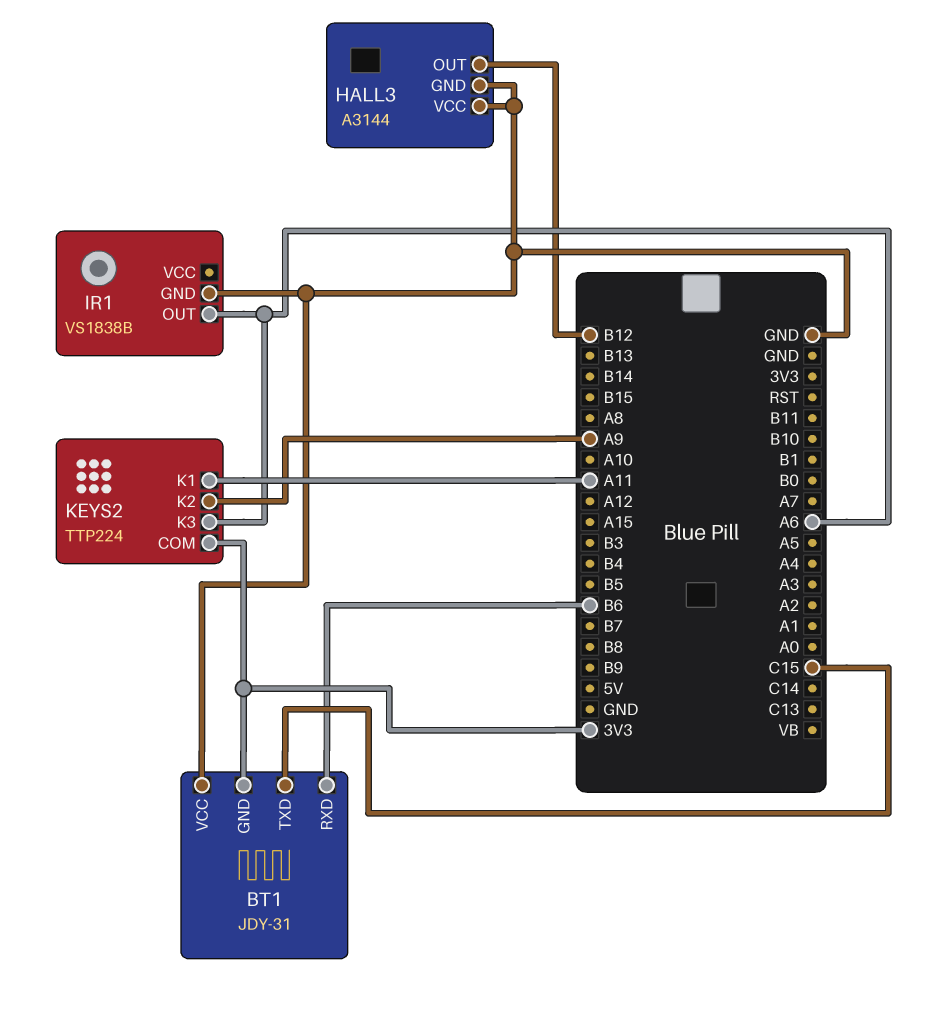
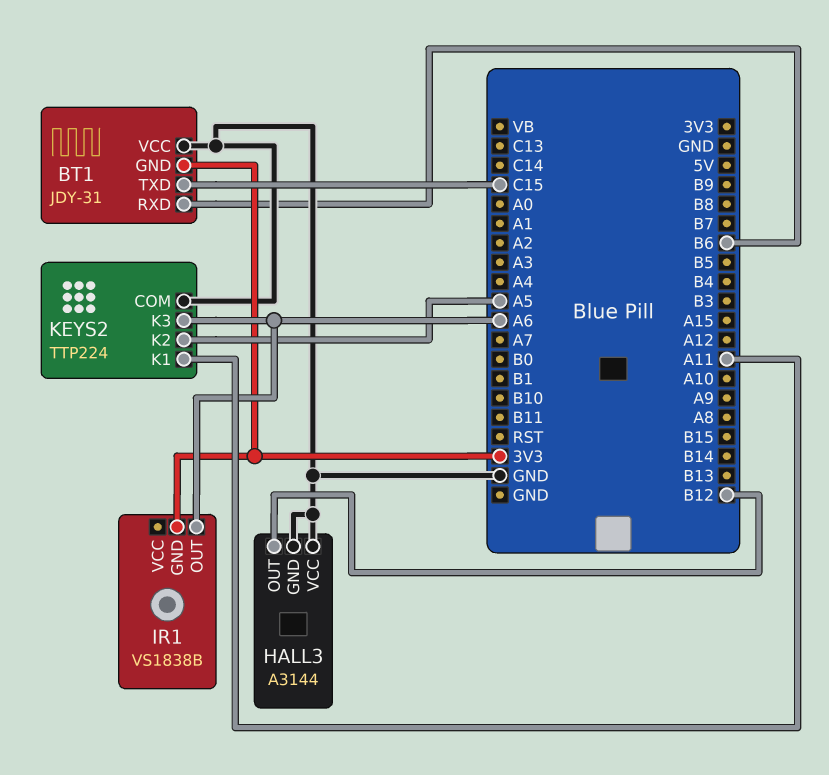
IR1 pin GND: GND -> 3V3
KEYS2 pin COM: 3V3 -> GND
KEYS2 pin K2: A9 -> A5

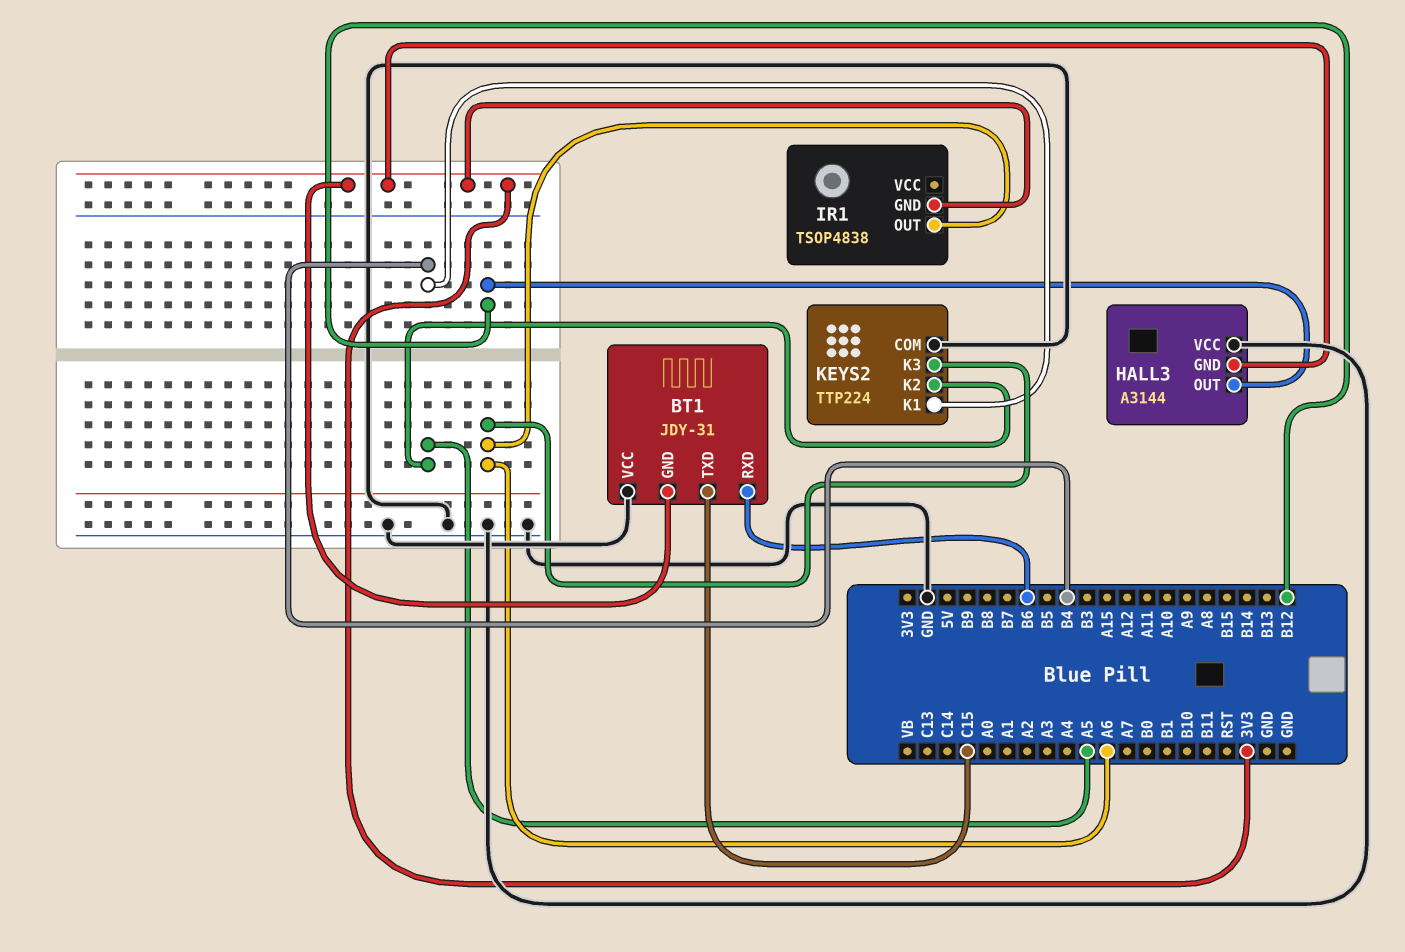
HALL3 pin GND: GND -> 3V3
IR1: VS1838B -> TSOP4838
KEYS2 pin K1: A11 -> B4

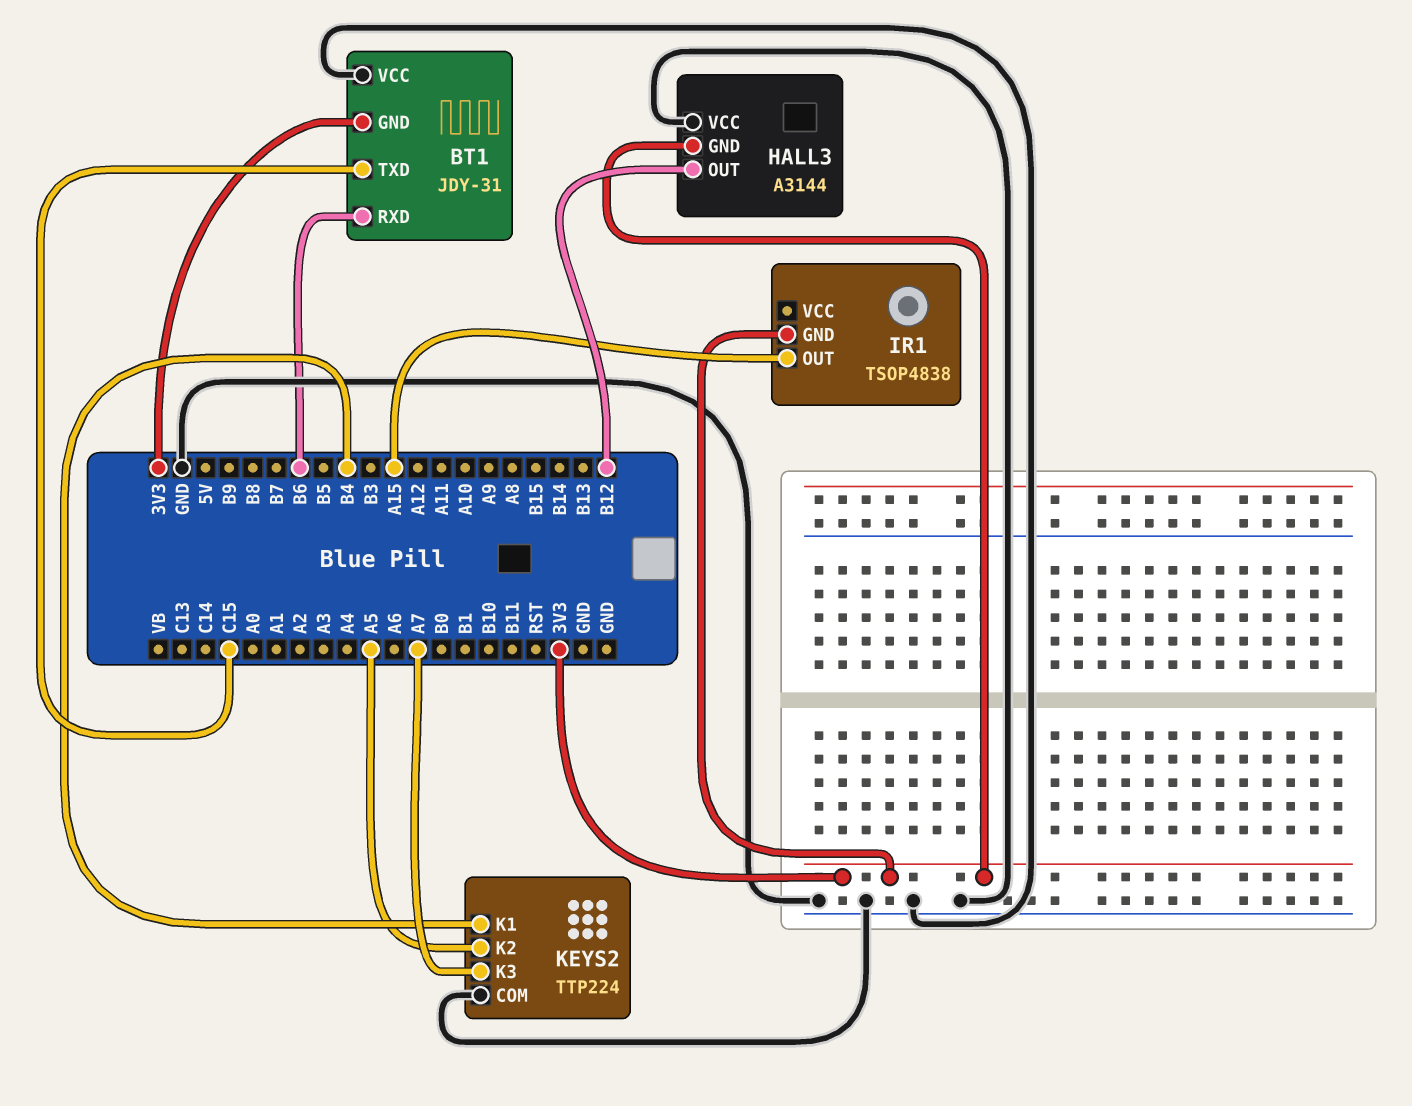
IR1 pin OUT: A6 -> A15
KEYS2 pin K3: A6 -> A7

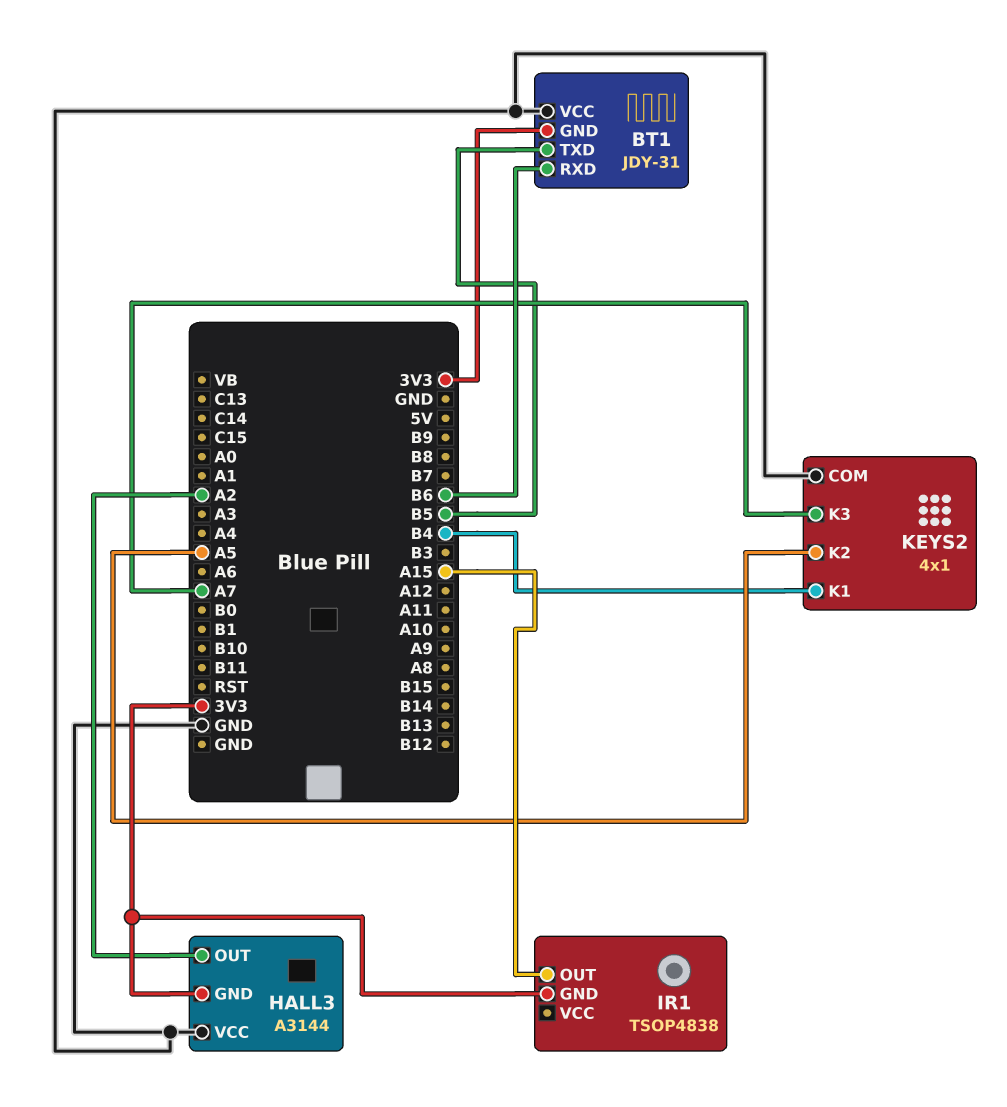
BT1 pin TXD: C15 -> B5
HALL3 pin OUT: B12 -> A2
KEYS2: TTP224 -> 4x1

